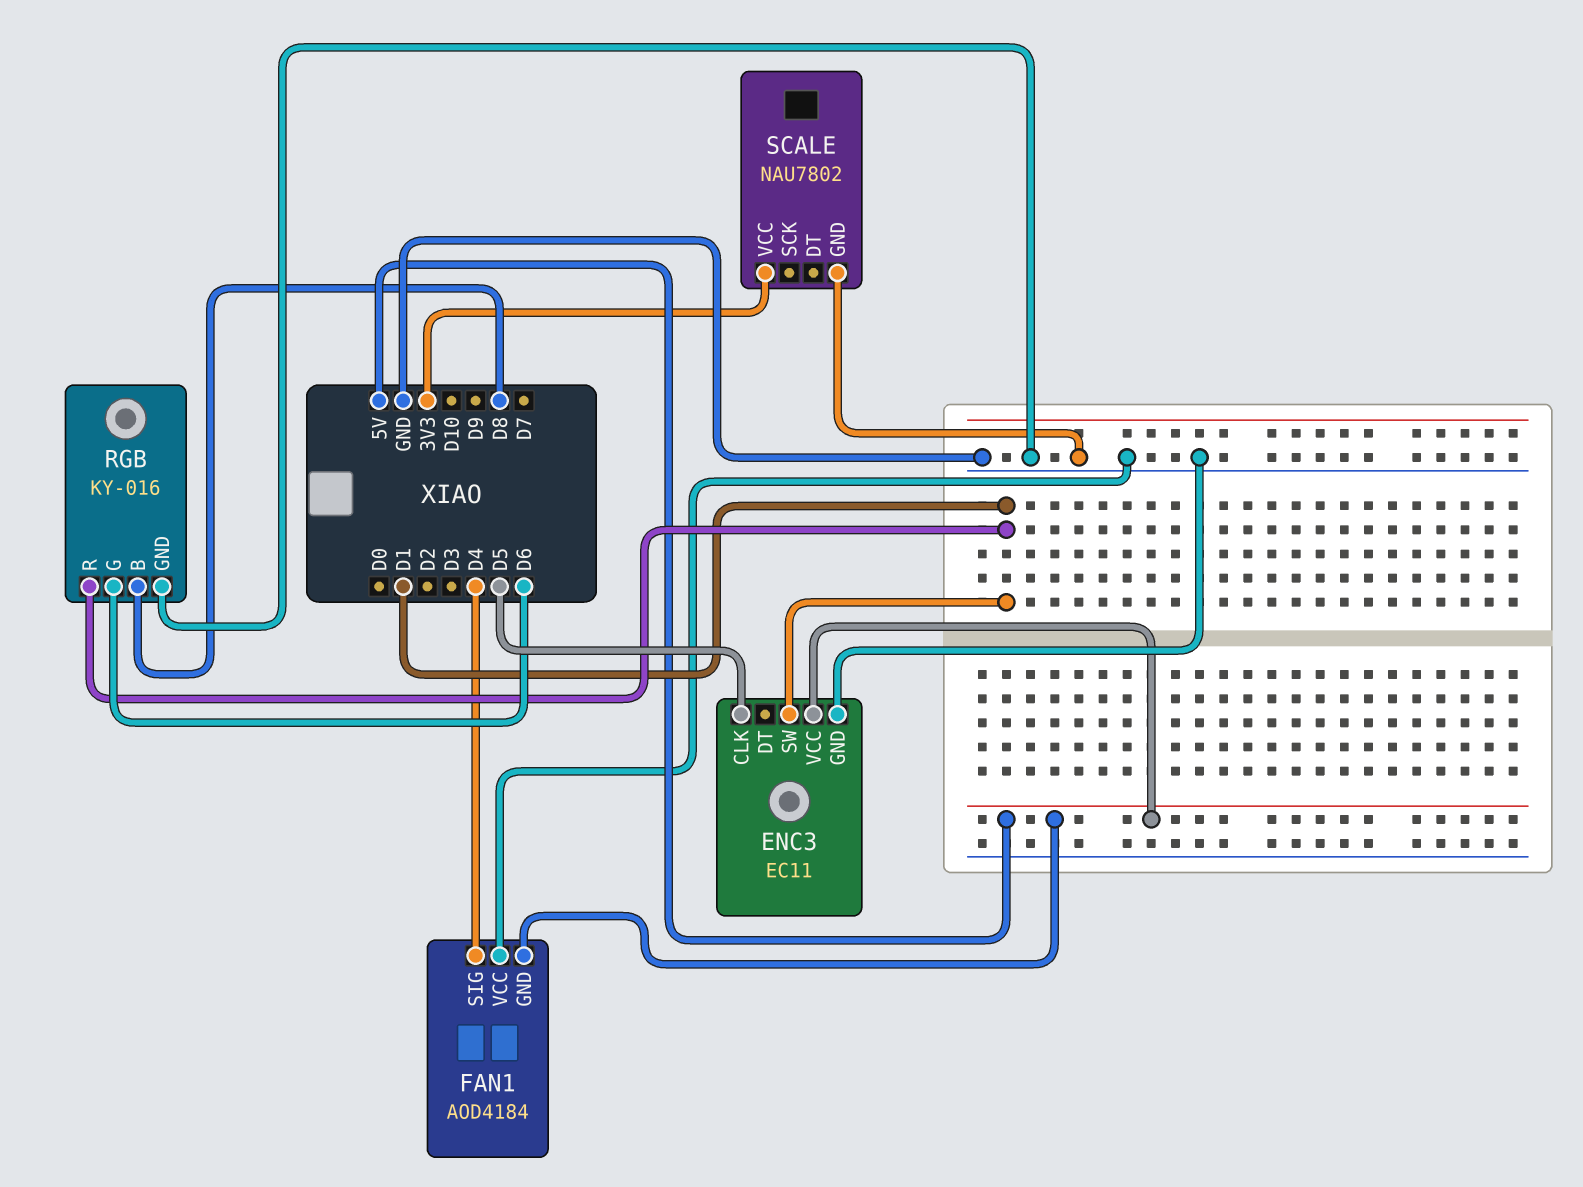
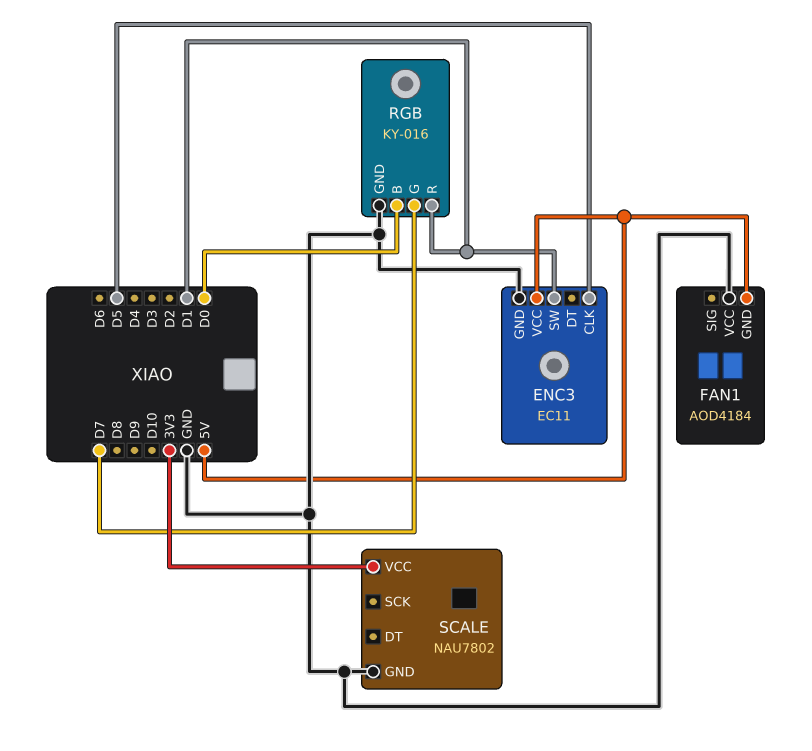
FAN1 pin SIG: D4 -> none
RGB pin B: D8 -> D0
RGB pin G: D6 -> D7

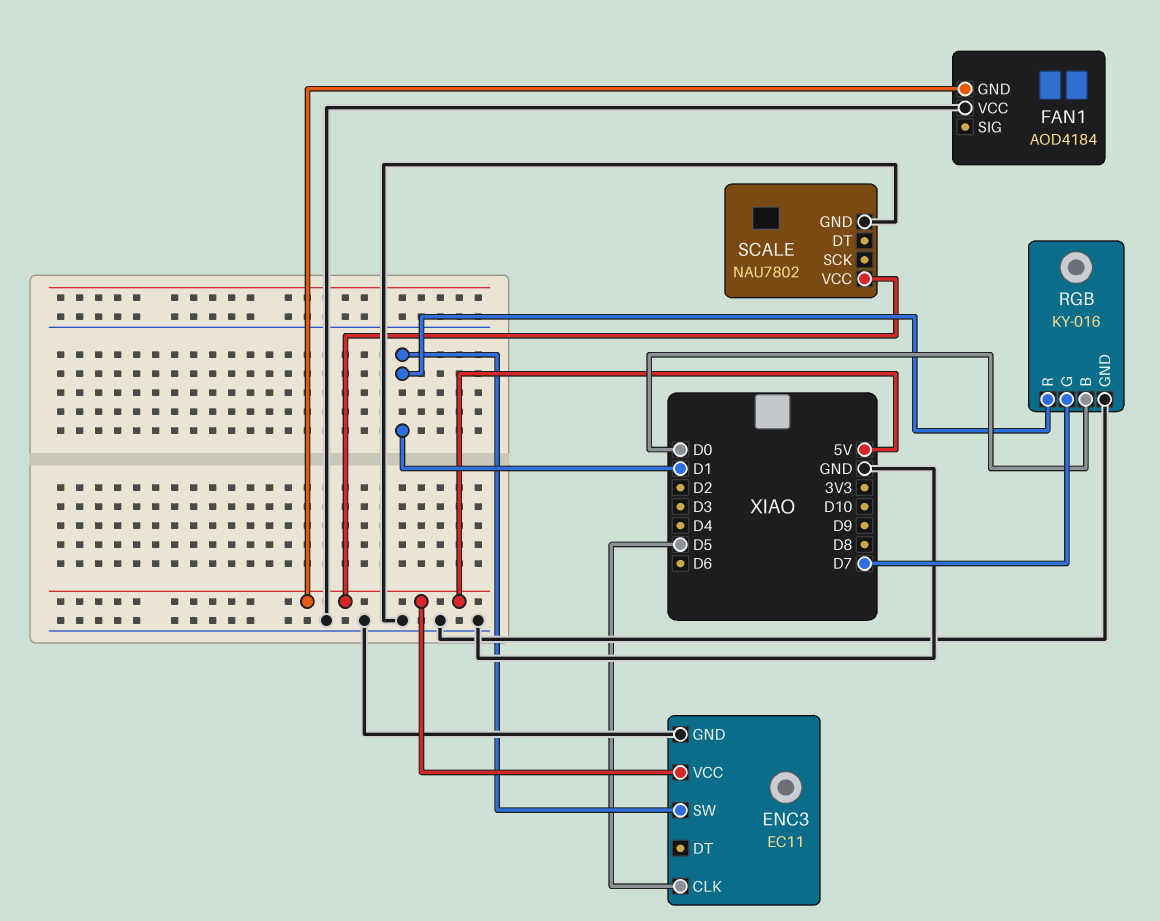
SCALE pin VCC: 3V3 -> 5V

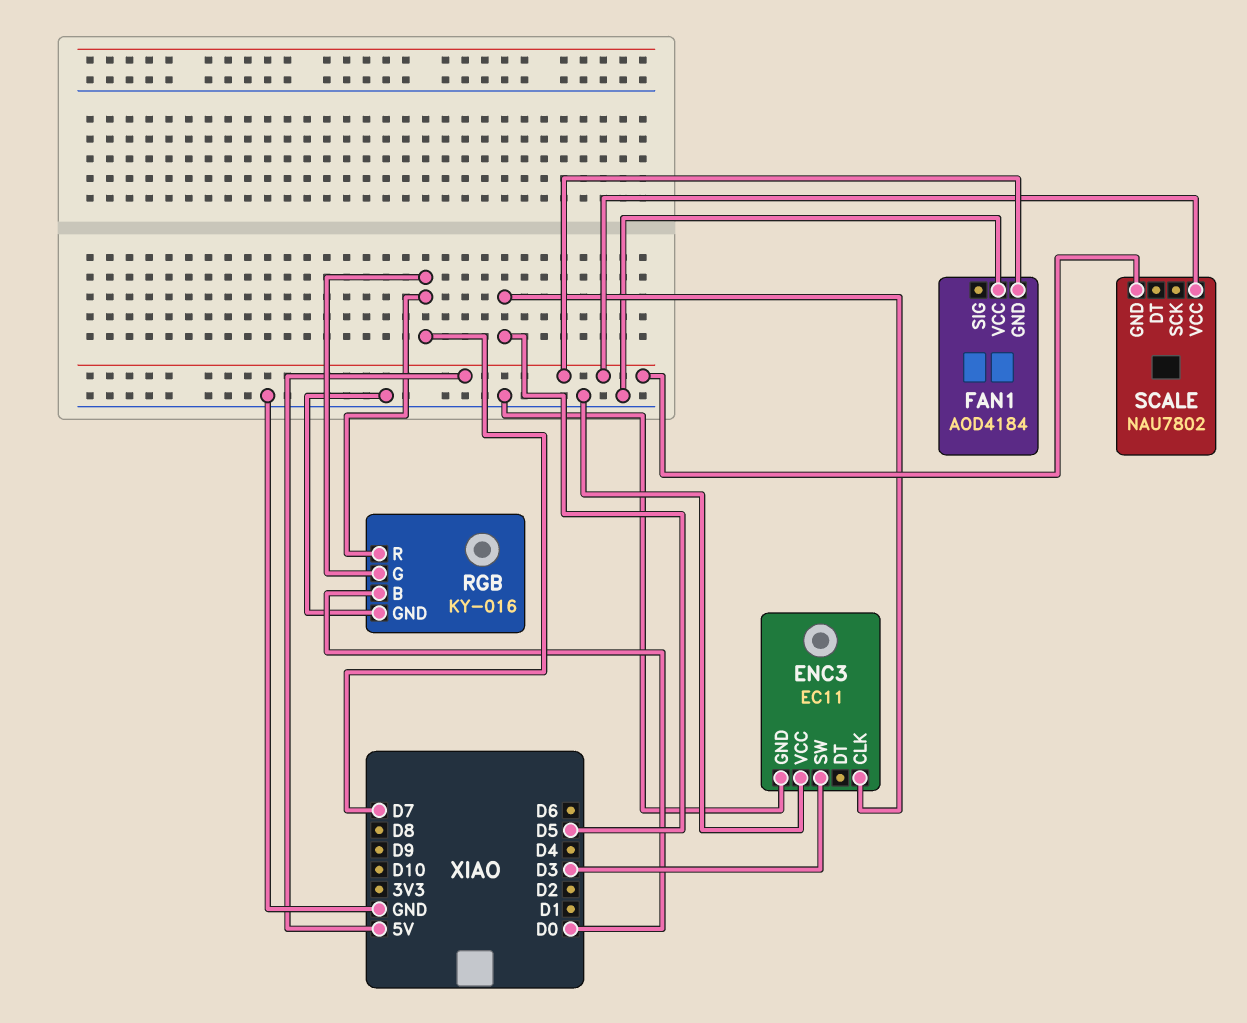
ENC3 pin SW: D1 -> D3
ENC3 pin VCC: 5V -> GND
RGB pin R: D1 -> D7
SCALE pin GND: GND -> 5V

